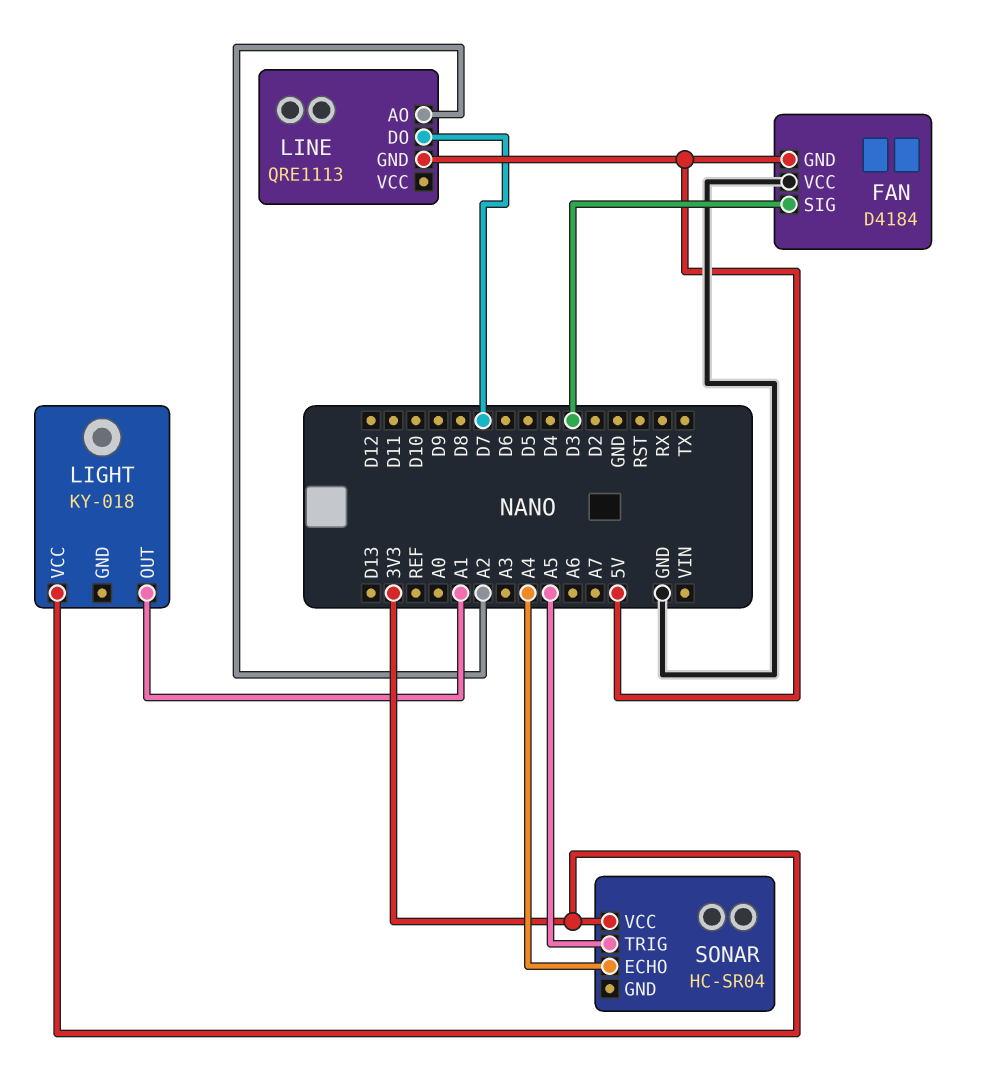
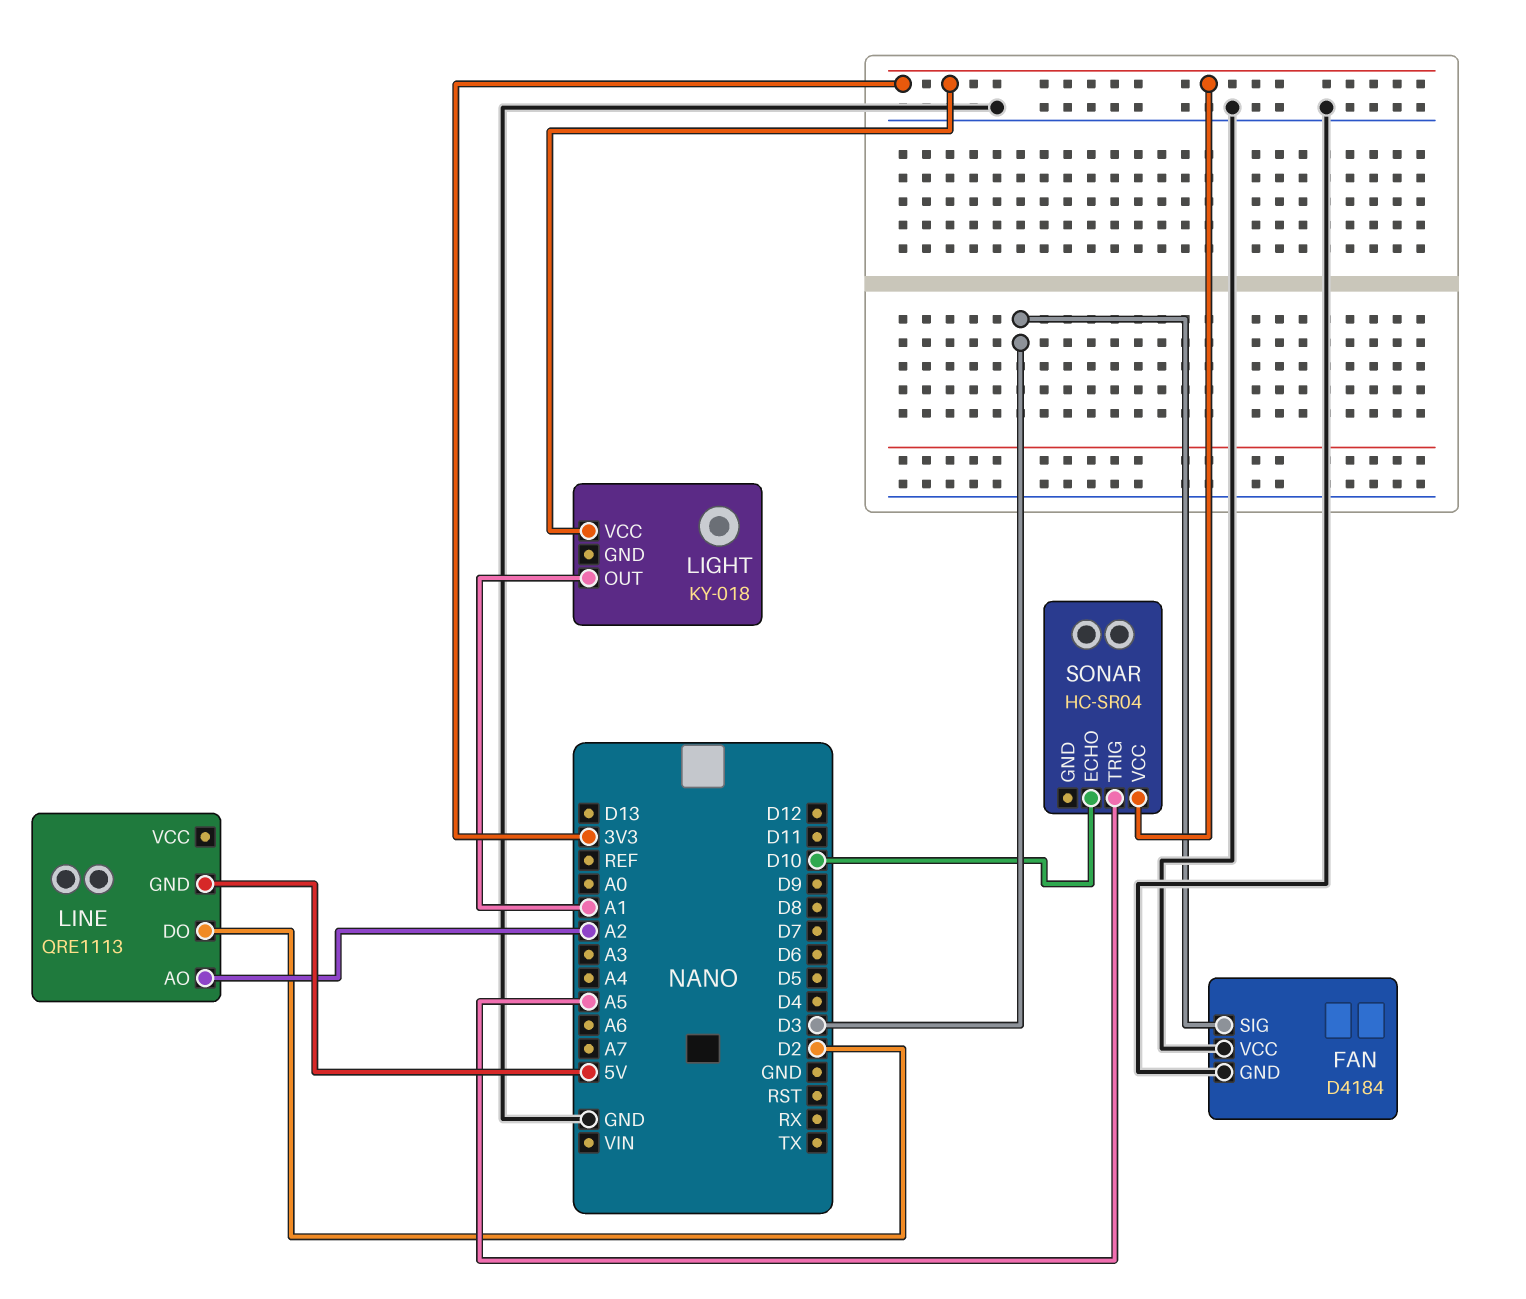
FAN pin GND: 5V -> GND
LINE pin DO: D7 -> D2
SONAR pin ECHO: A4 -> D10

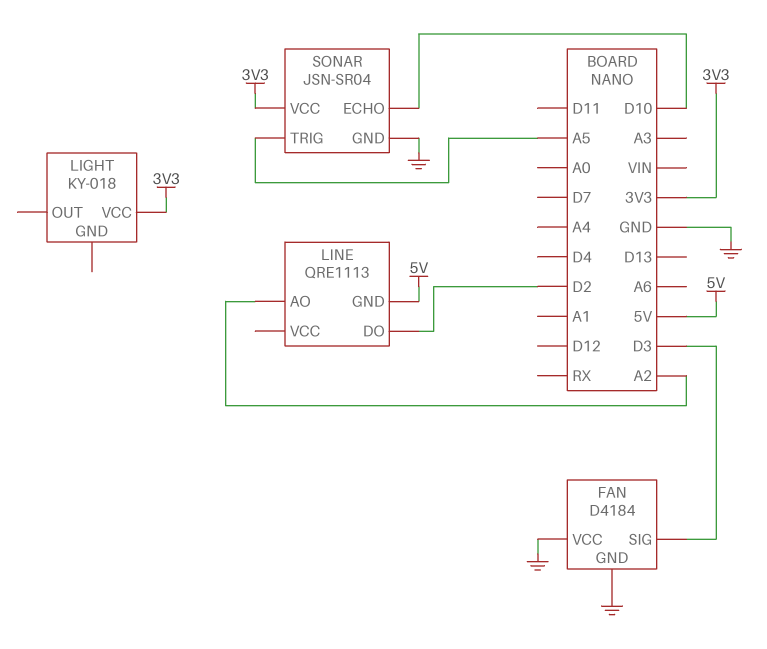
LIGHT pin OUT: A1 -> none
SONAR: HC-SR04 -> JSN-SR04
SONAR pin GND: none -> GND

